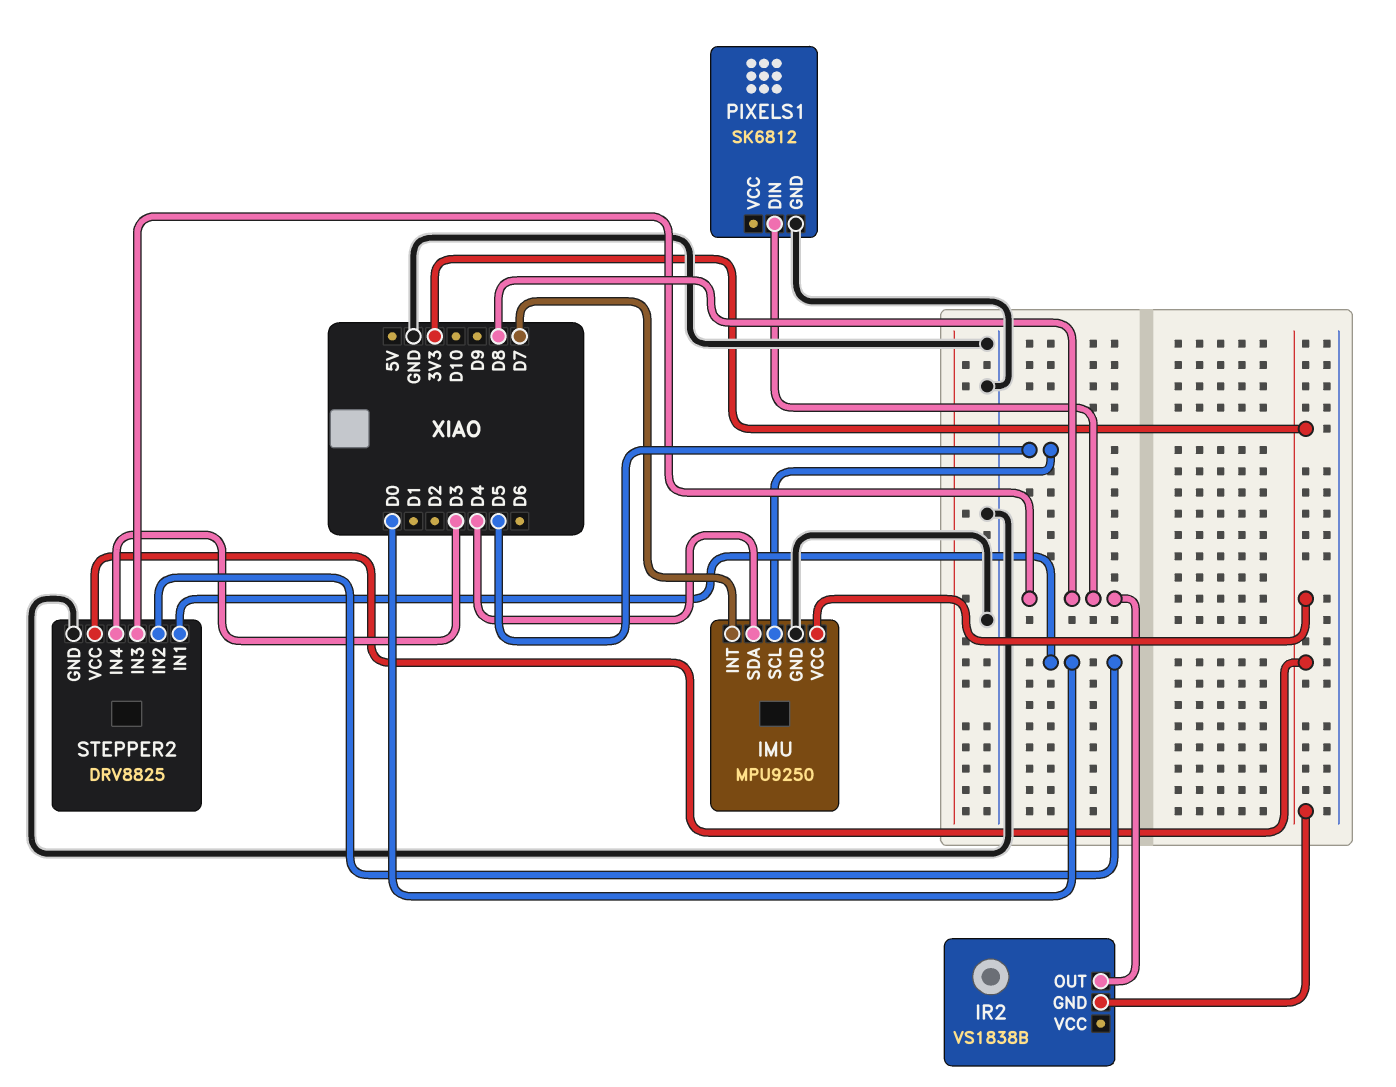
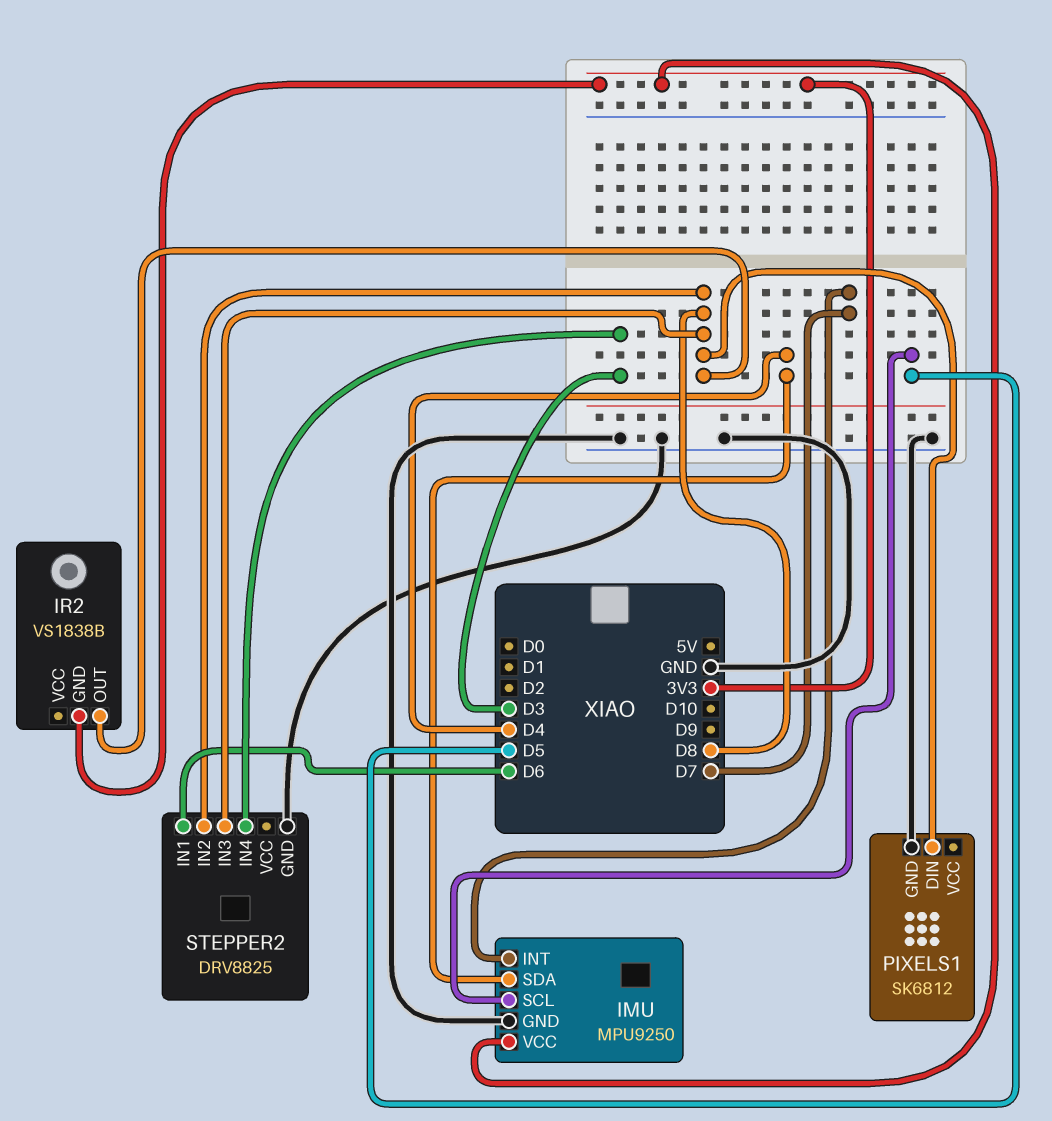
STEPPER2 pin IN1: D0 -> D6
STEPPER2 pin IN2: D0 -> D8
STEPPER2 pin VCC: 3V3 -> none

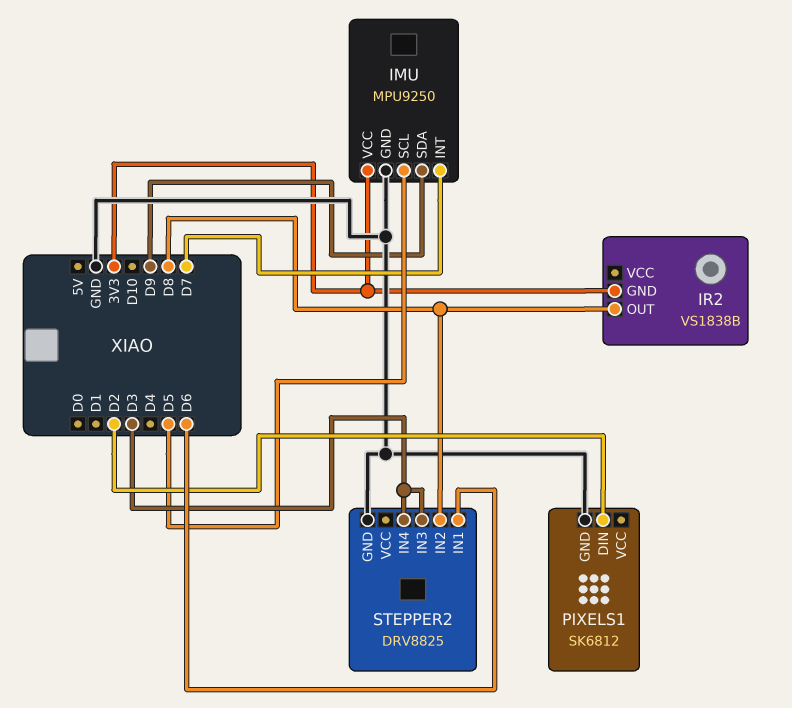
IMU pin SDA: D4 -> D9
PIXELS1 pin DIN: D8 -> D2
STEPPER2 pin IN3: D8 -> D3

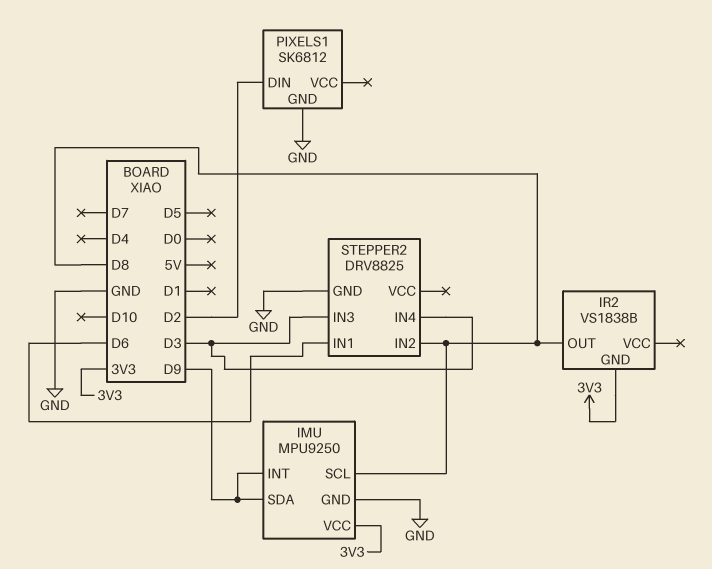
IMU pin INT: D7 -> D9
IMU pin SCL: D5 -> D8

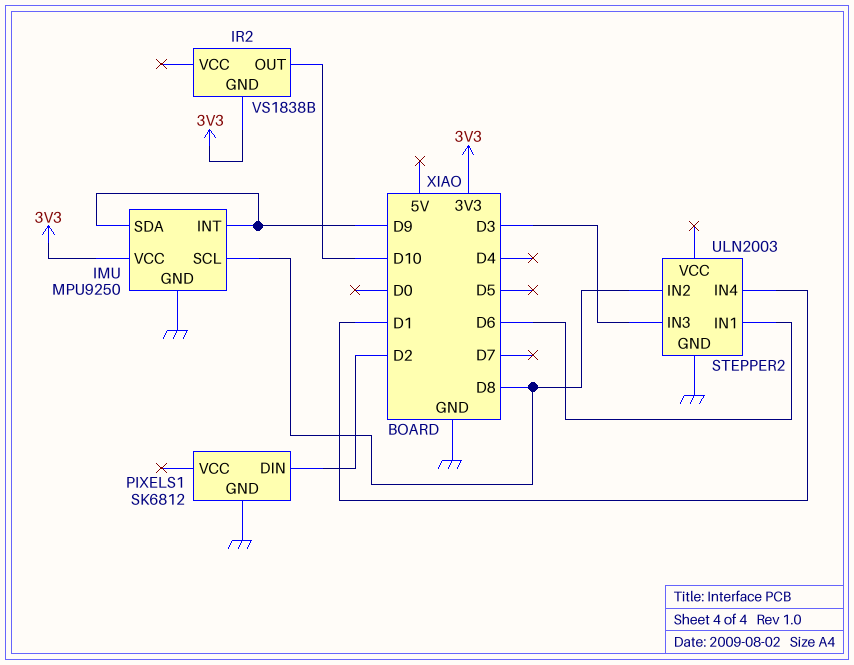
IR2 pin OUT: D8 -> D10
STEPPER2: DRV8825 -> ULN2003
STEPPER2 pin IN4: D3 -> D1

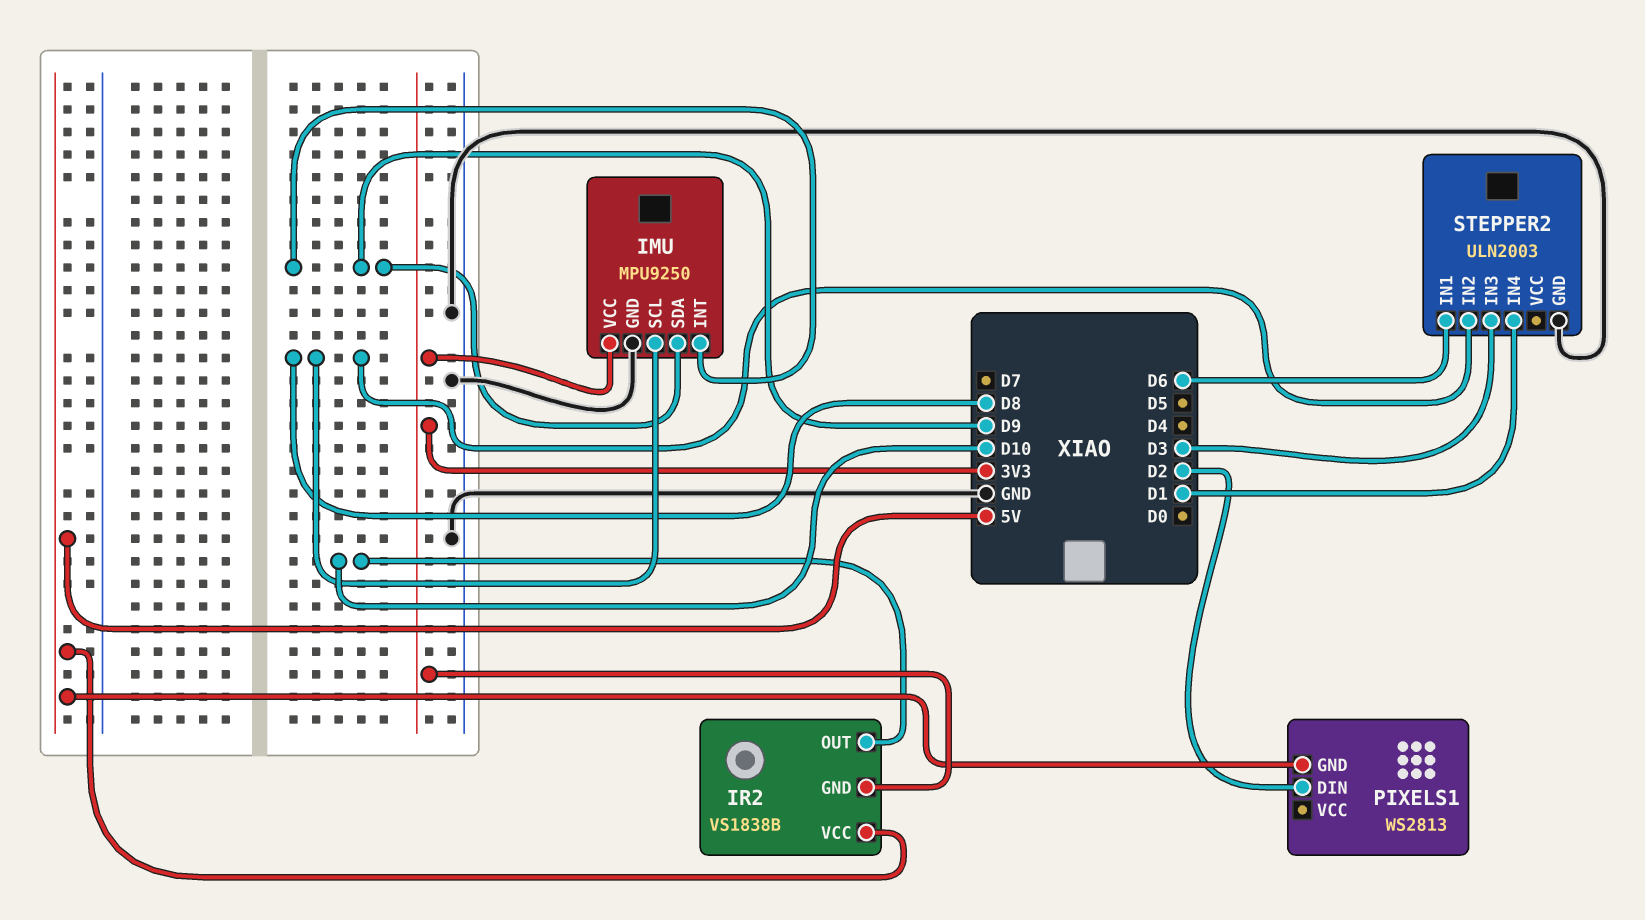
IR2 pin VCC: none -> 5V
PIXELS1: SK6812 -> WS2813
PIXELS1 pin GND: GND -> 5V

